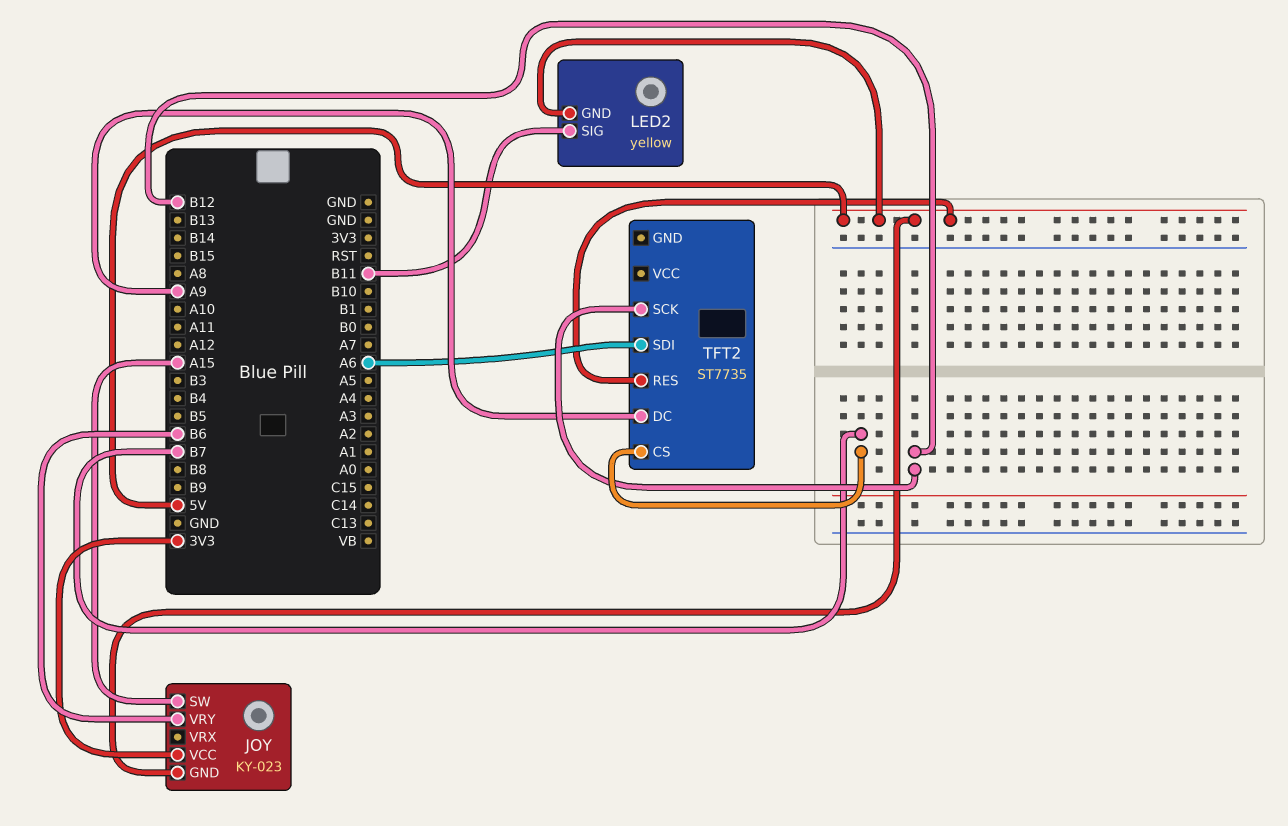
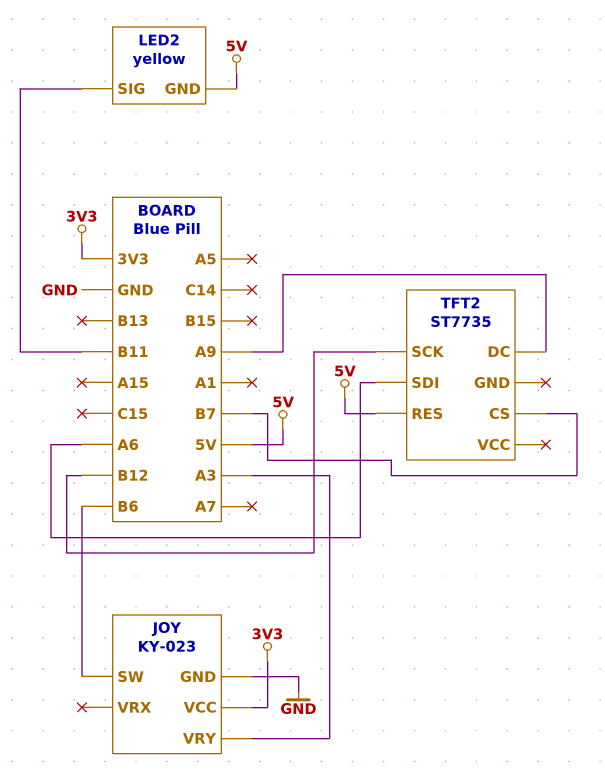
JOY pin GND: 5V -> GND
JOY pin SW: A15 -> B6
JOY pin VRY: B6 -> A3

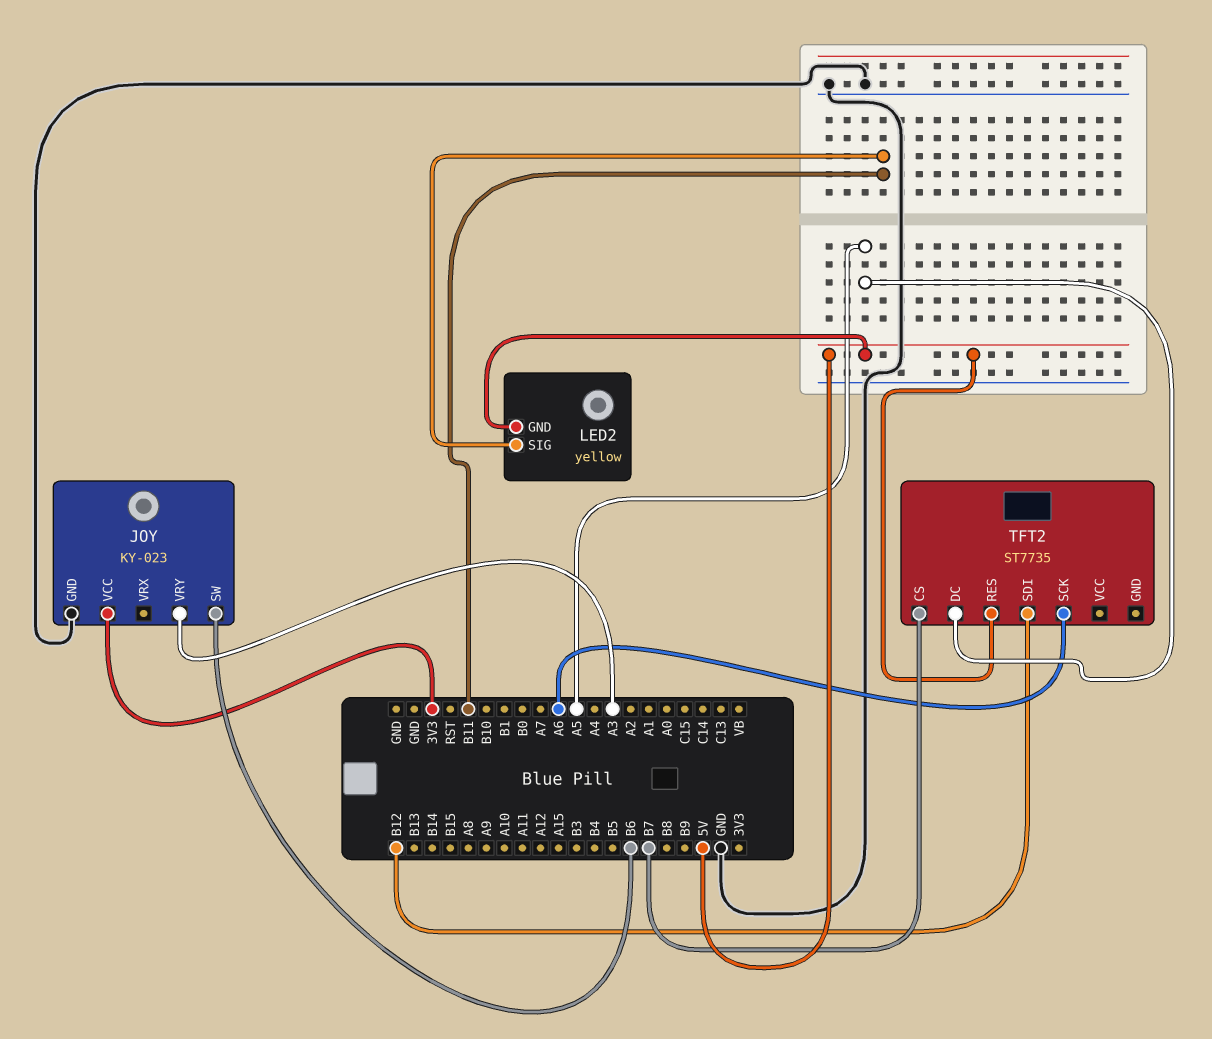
TFT2 pin DC: A9 -> A5
TFT2 pin SCK: B12 -> A6
TFT2 pin SDI: A6 -> B12

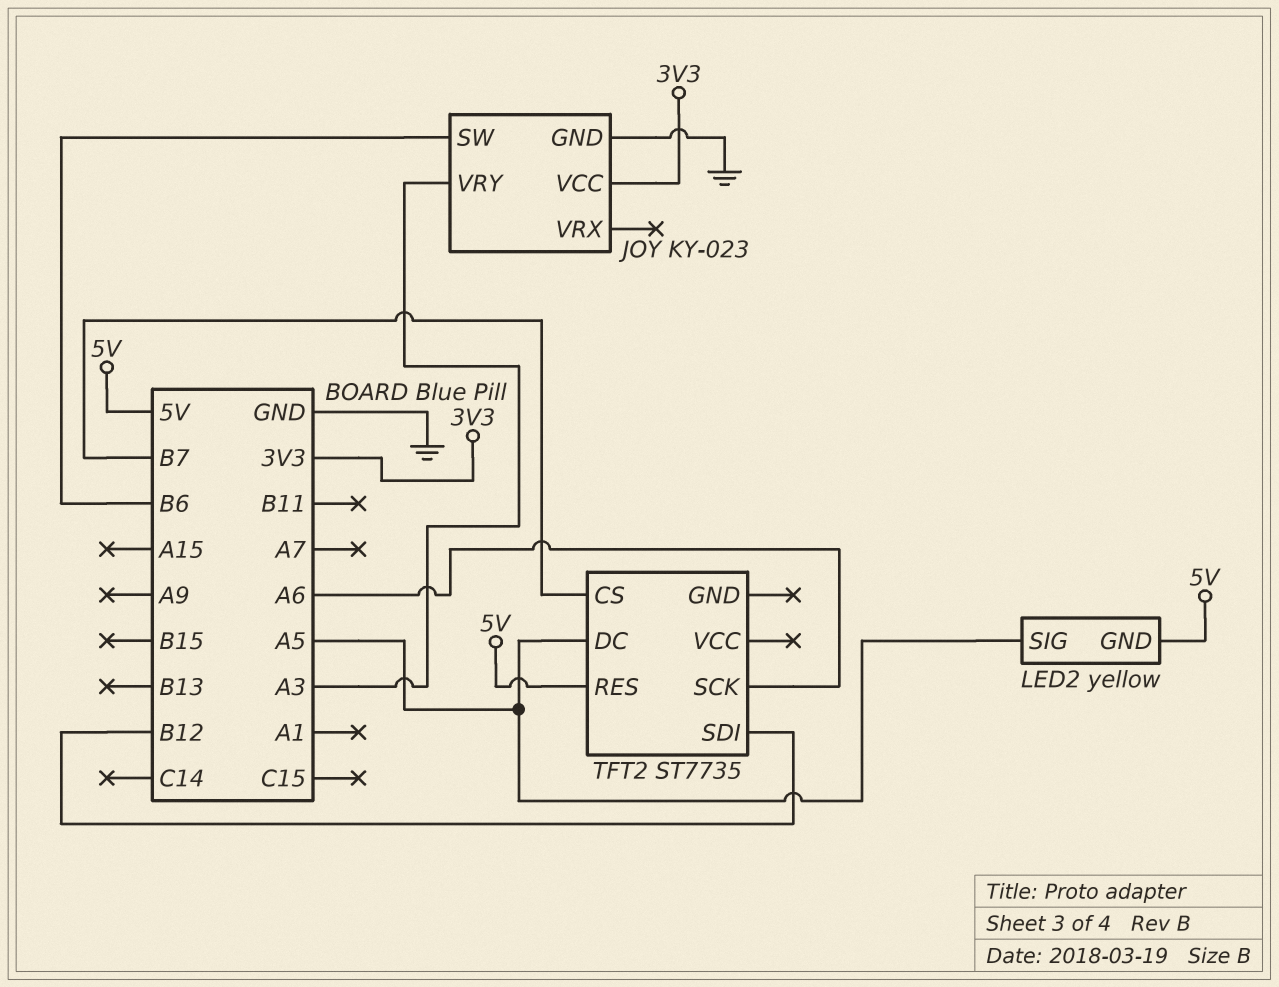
LED2 pin SIG: B11 -> A5

